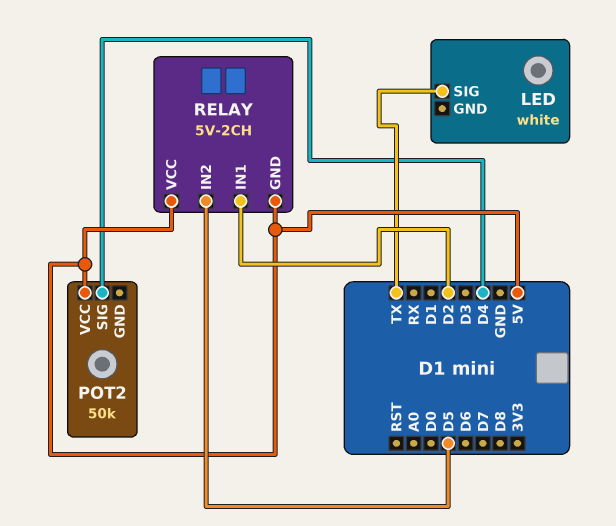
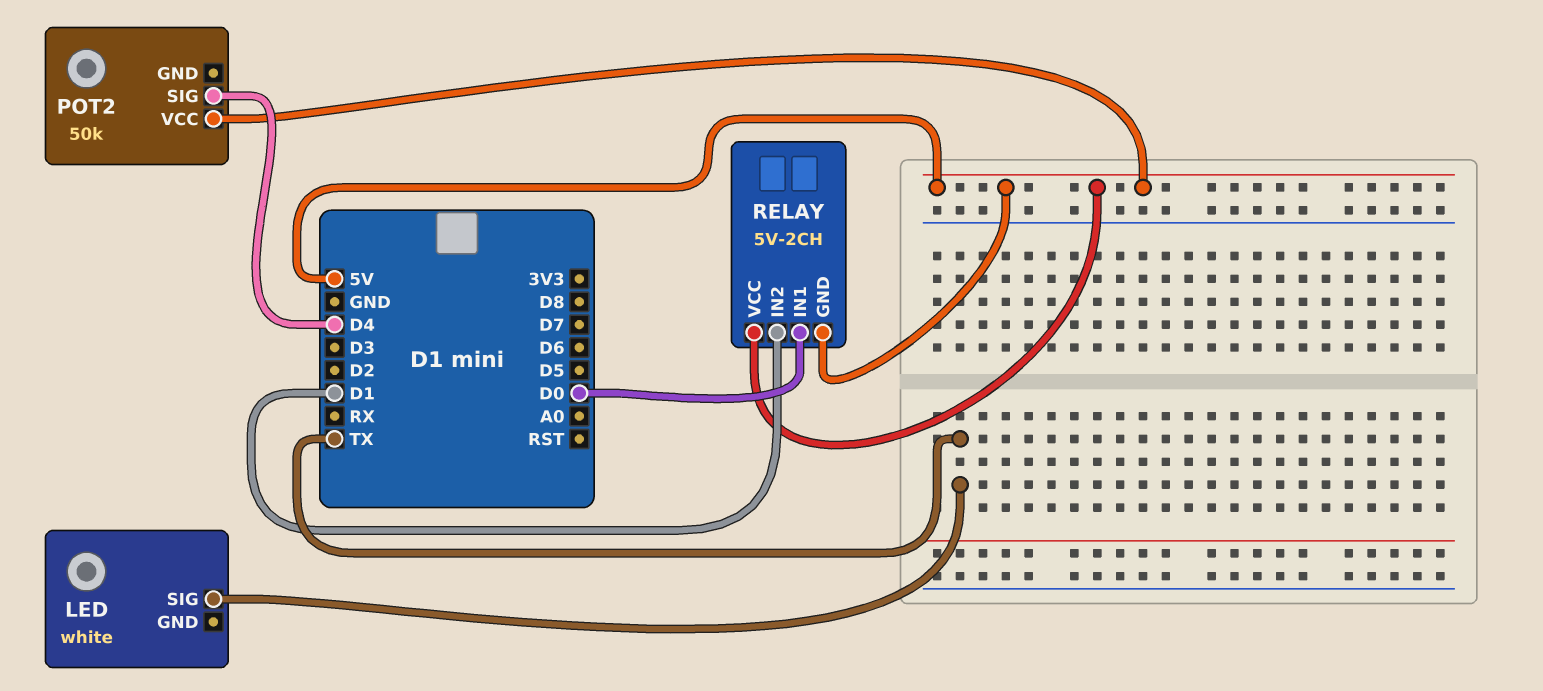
RELAY pin IN1: D2 -> D0
RELAY pin IN2: D5 -> D1

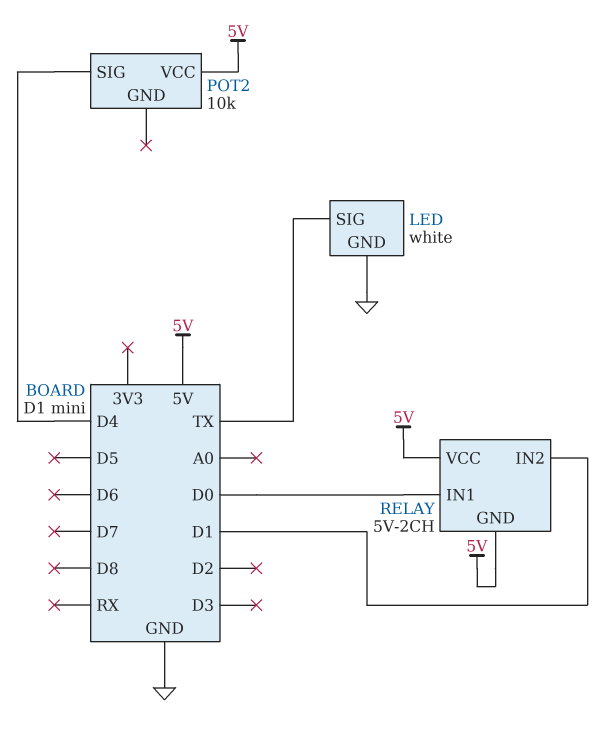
LED pin GND: none -> GND
POT2: 50k -> 10k

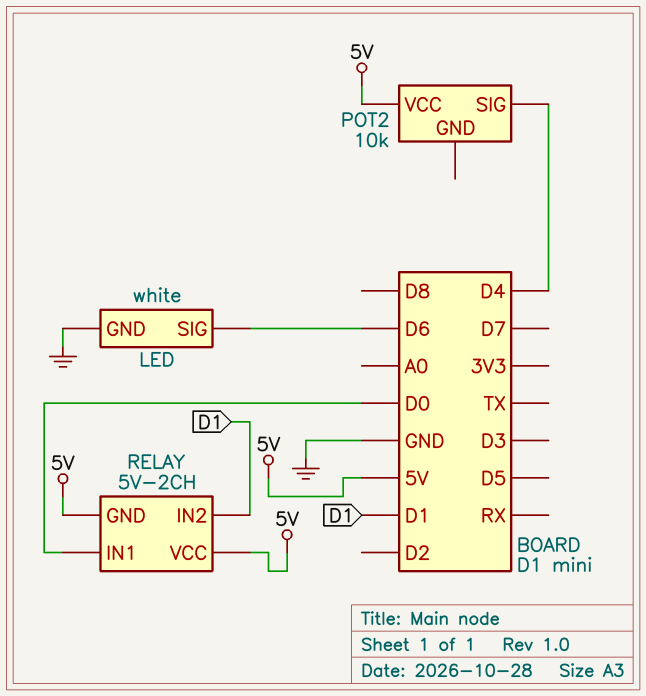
LED pin SIG: TX -> D6

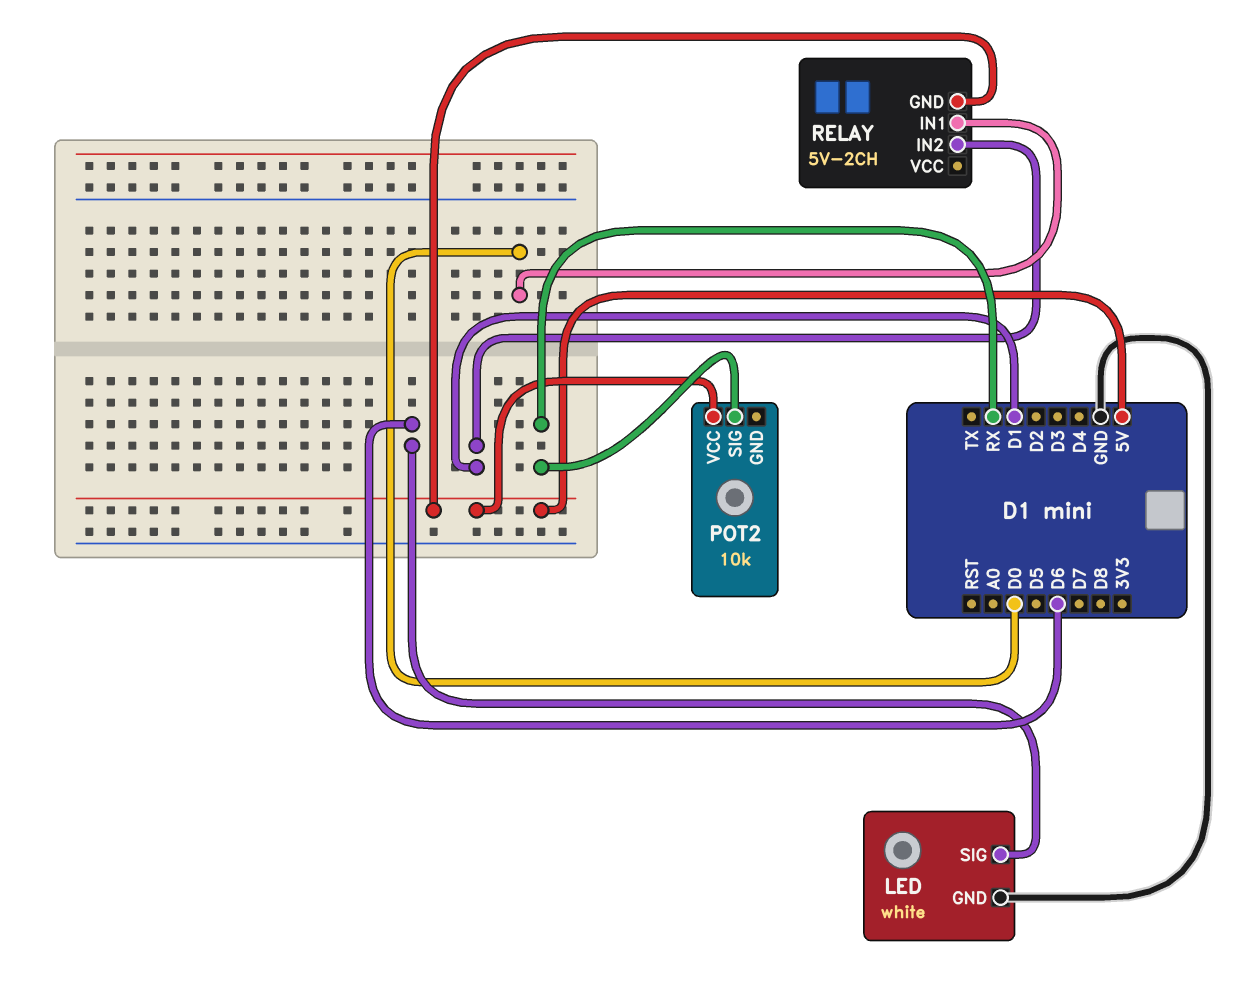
POT2 pin SIG: D4 -> RX
RELAY pin VCC: 5V -> none

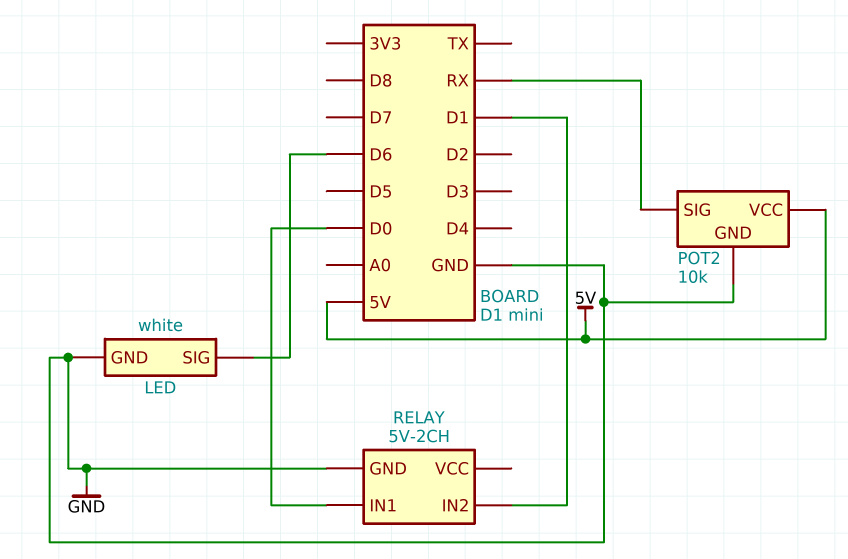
POT2 pin GND: none -> GND
RELAY pin GND: 5V -> GND

